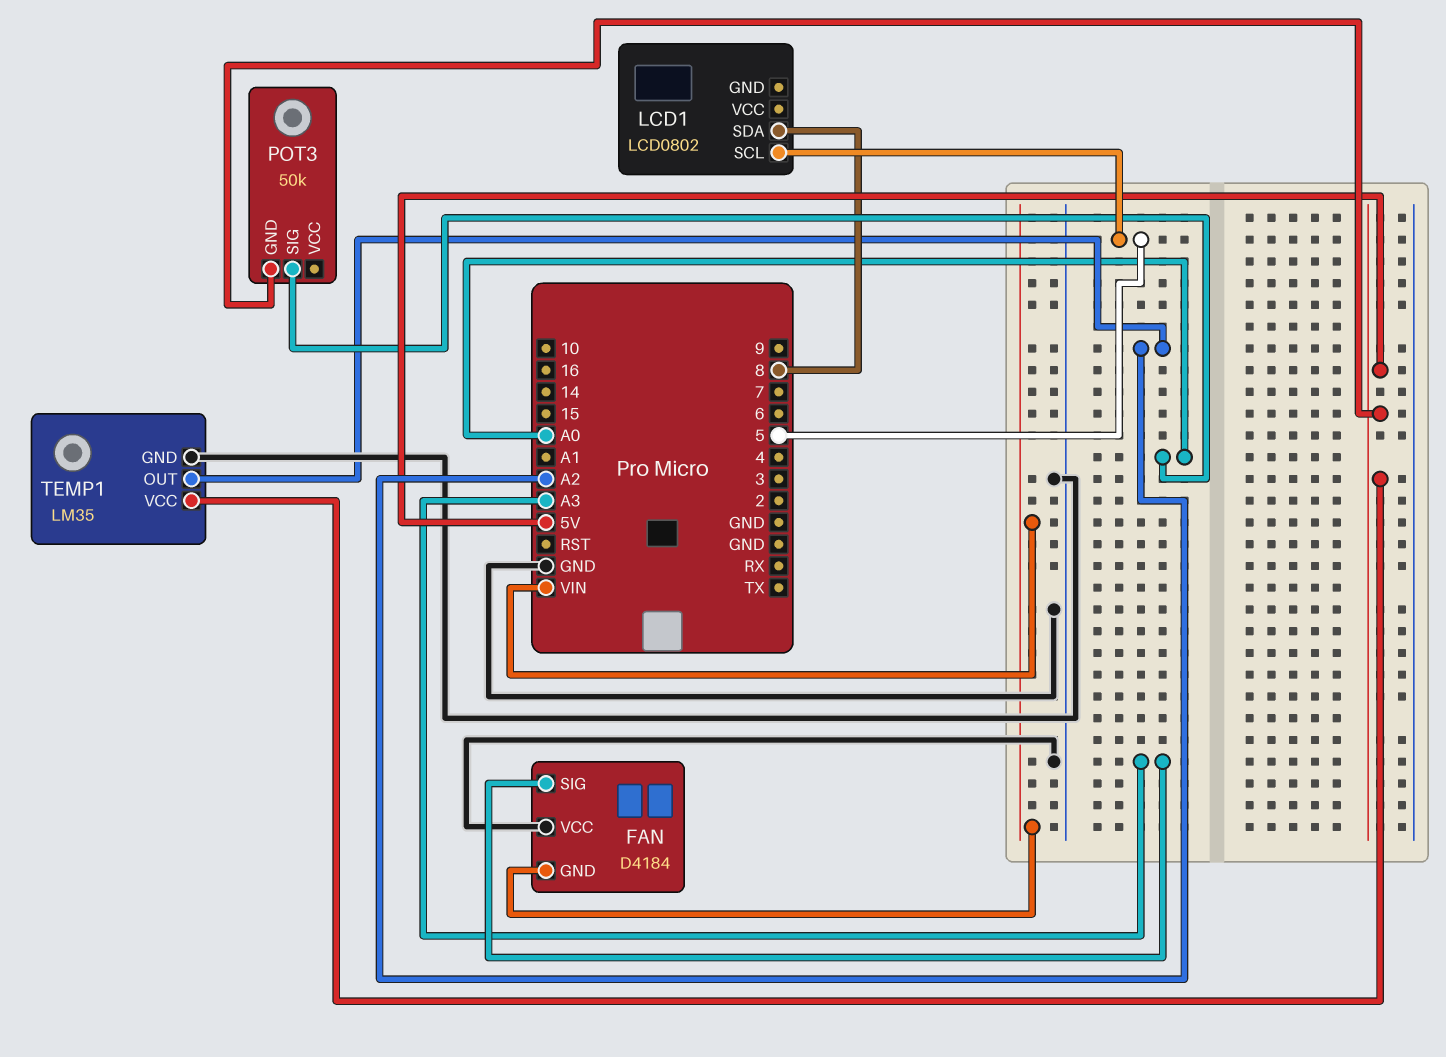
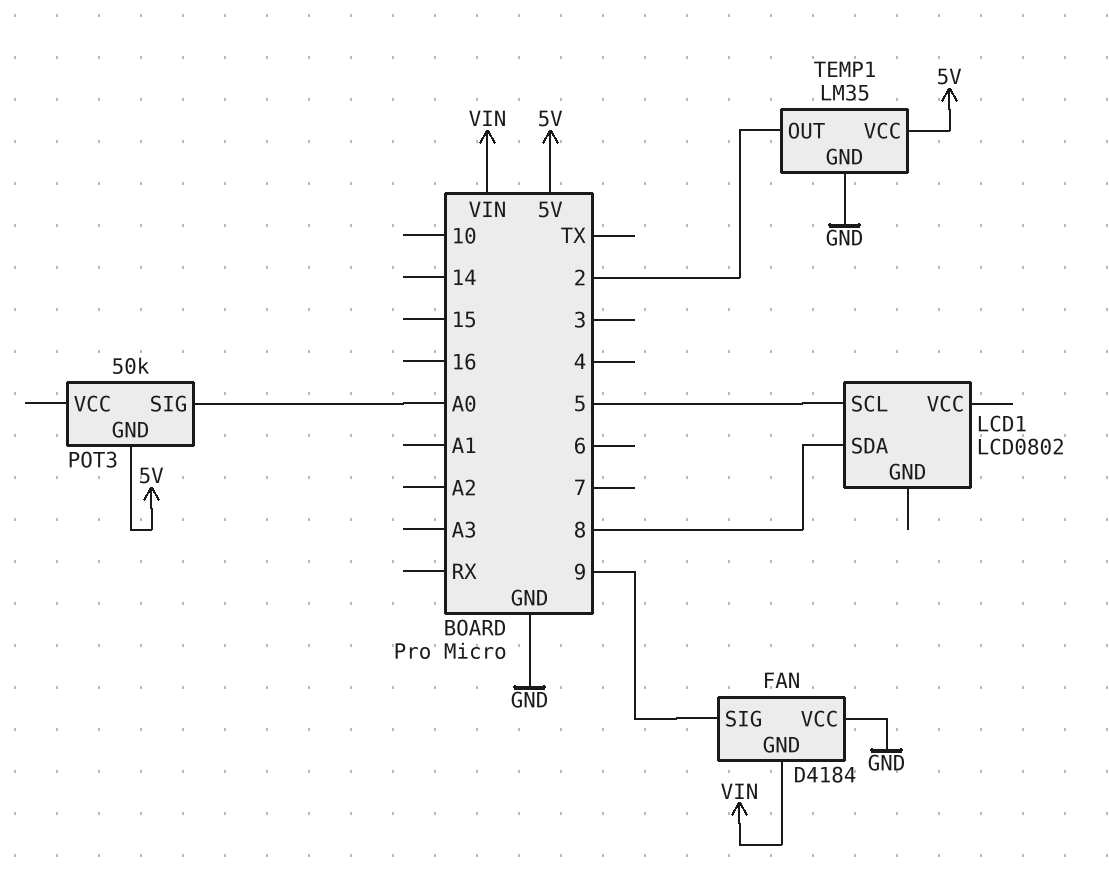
FAN pin SIG: A3 -> 9
TEMP1 pin OUT: A2 -> 2

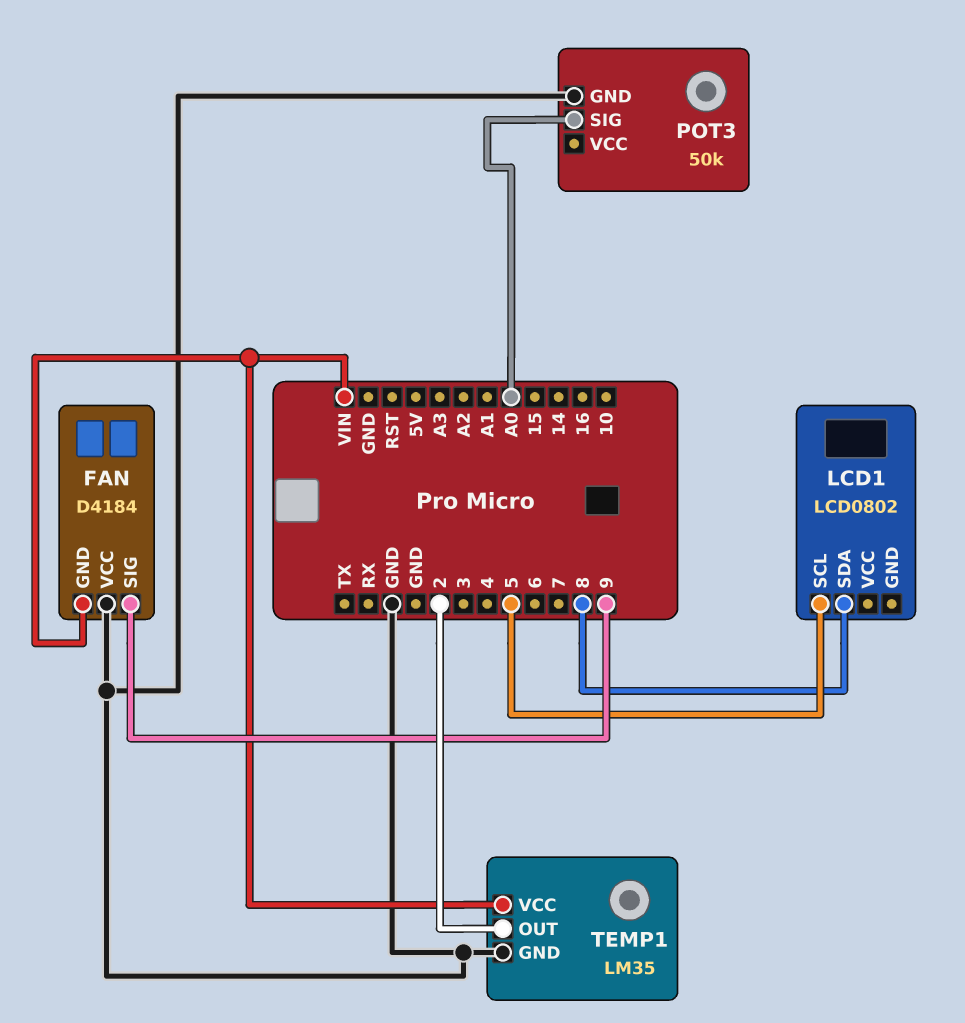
POT3 pin GND: 5V -> GND
TEMP1 pin VCC: 5V -> VIN

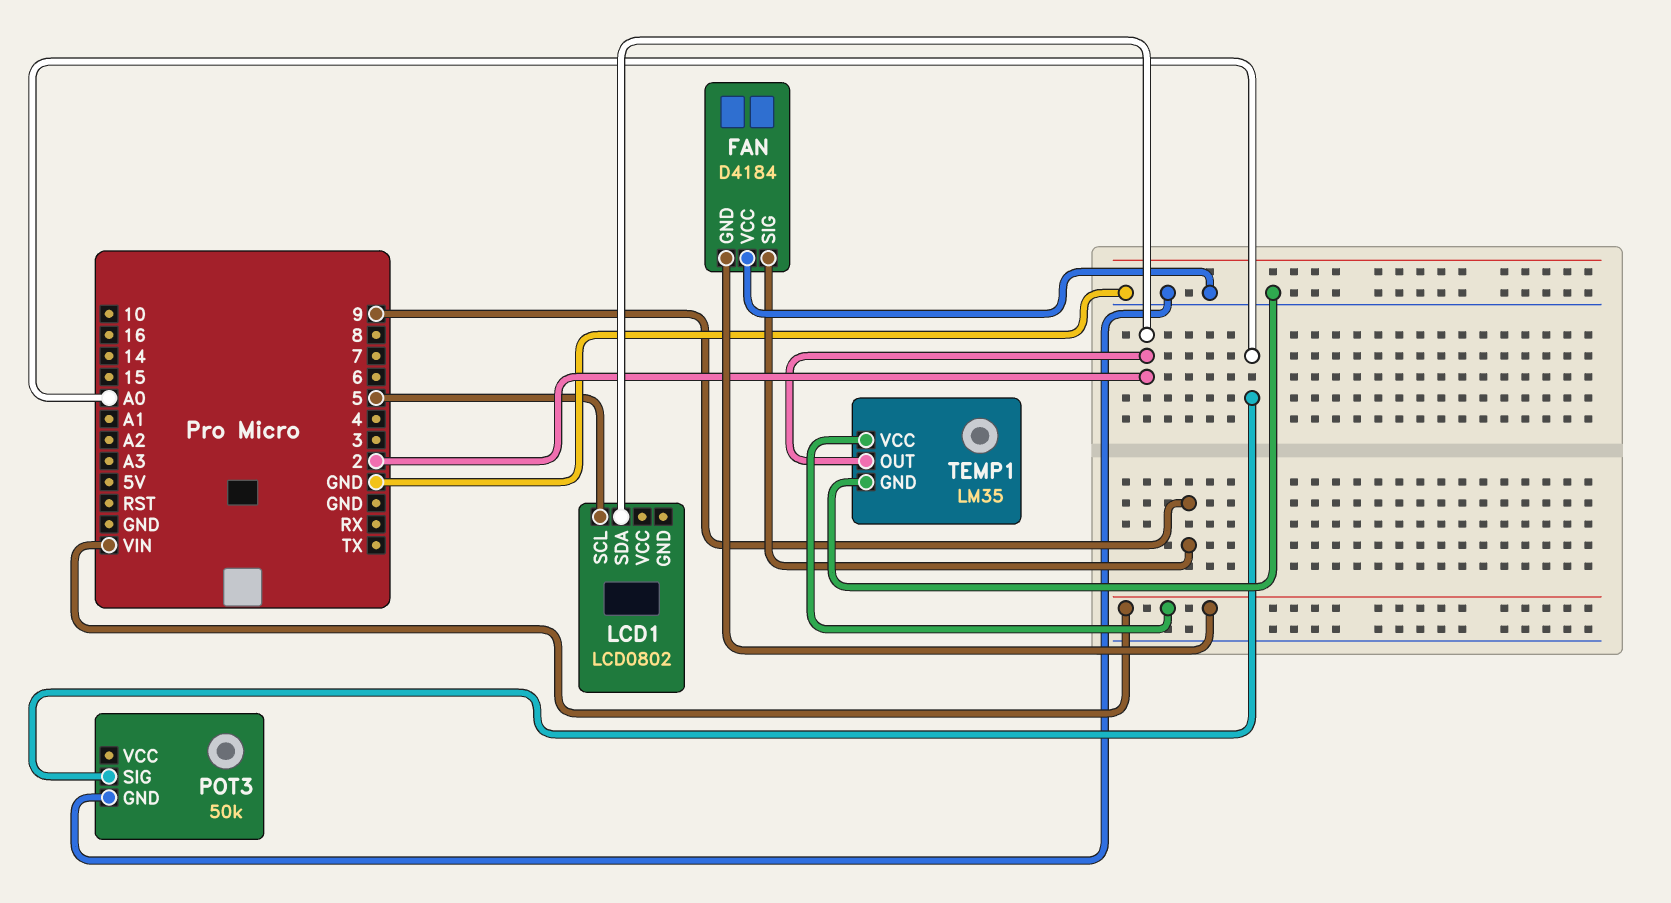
LCD1 pin SDA: 8 -> 2

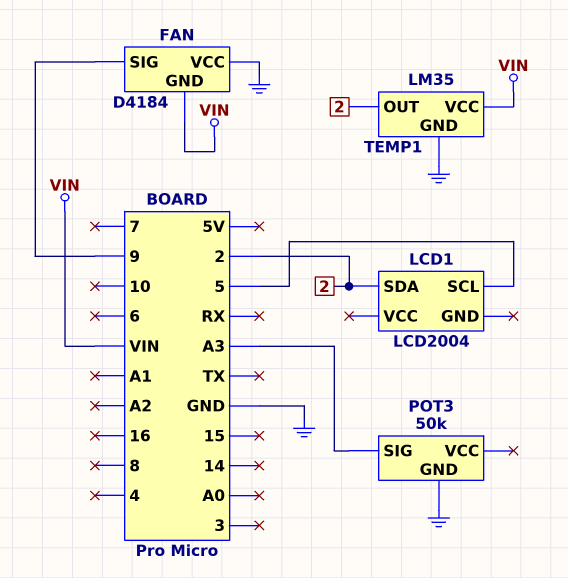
LCD1: LCD0802 -> LCD2004
POT3 pin SIG: A0 -> A3

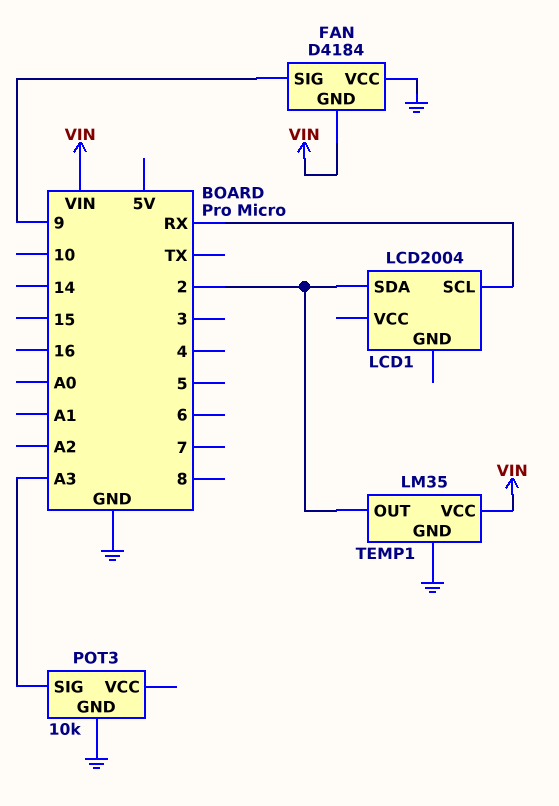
LCD1 pin SCL: 5 -> RX
POT3: 50k -> 10k

